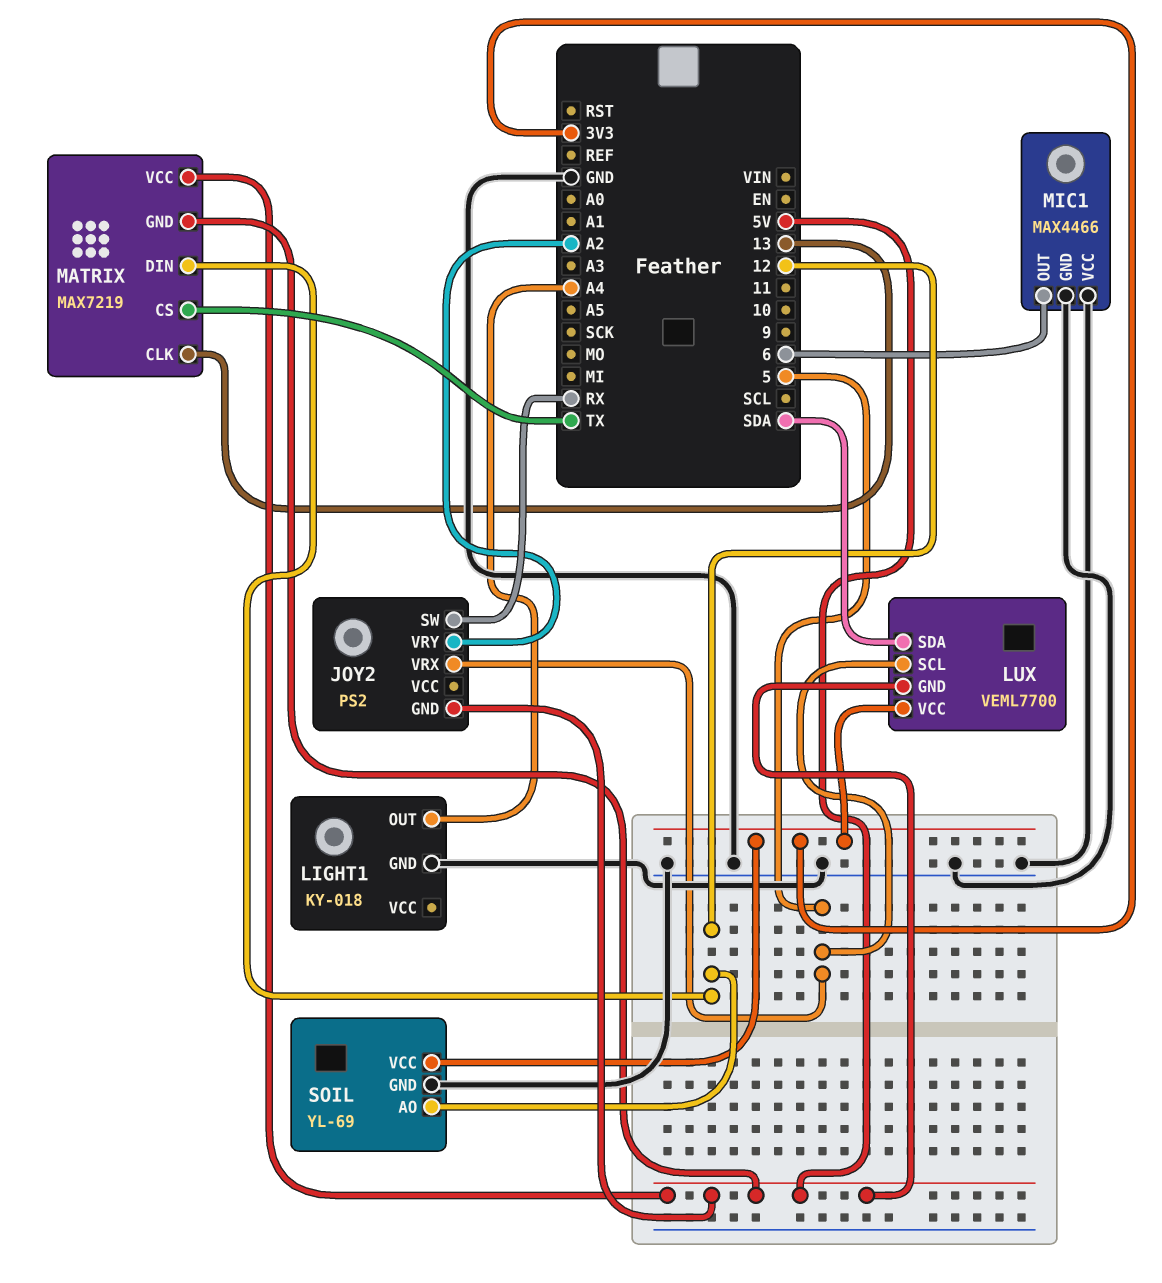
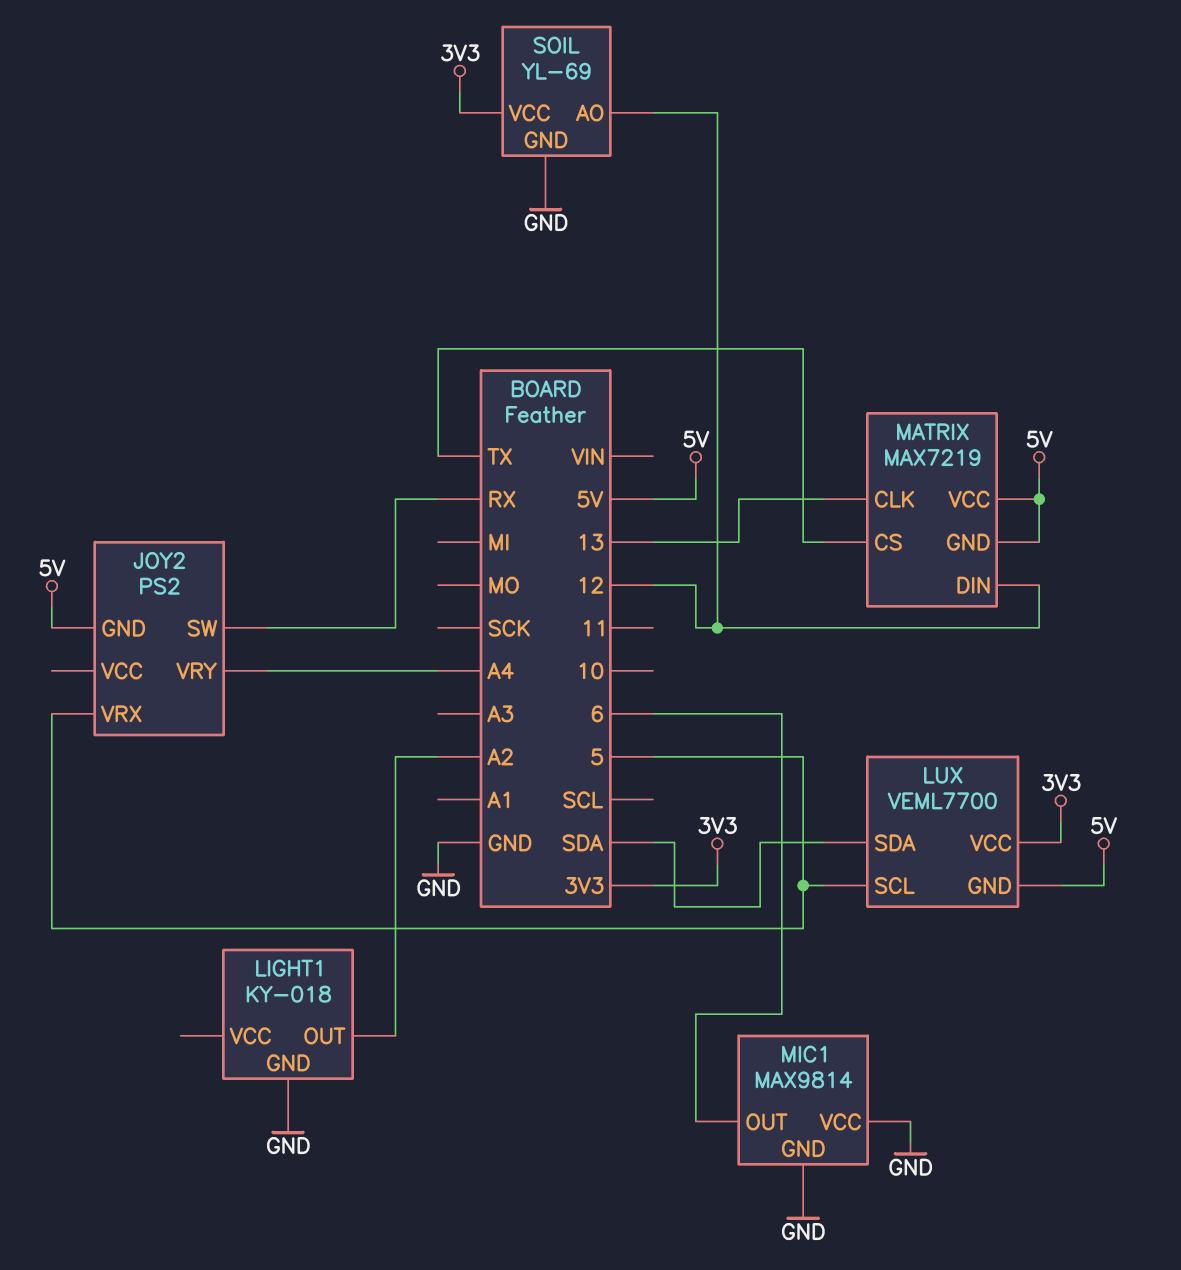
JOY2 pin VRY: A2 -> A4
LIGHT1 pin OUT: A4 -> A2
MIC1: MAX4466 -> MAX9814

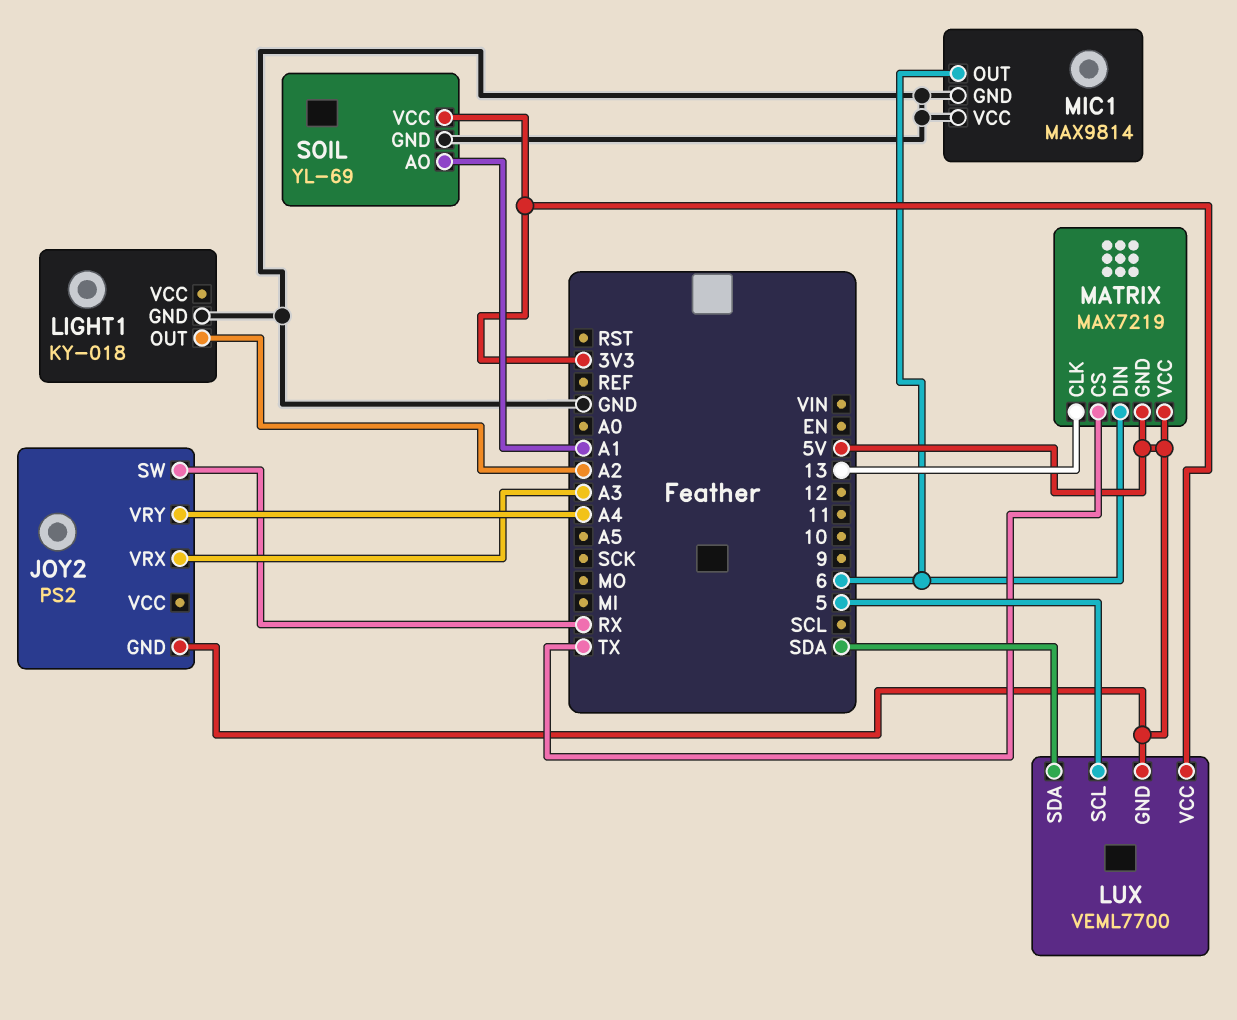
JOY2 pin VRX: 5 -> A3
MATRIX pin DIN: 12 -> 6
SOIL pin AO: 12 -> A1

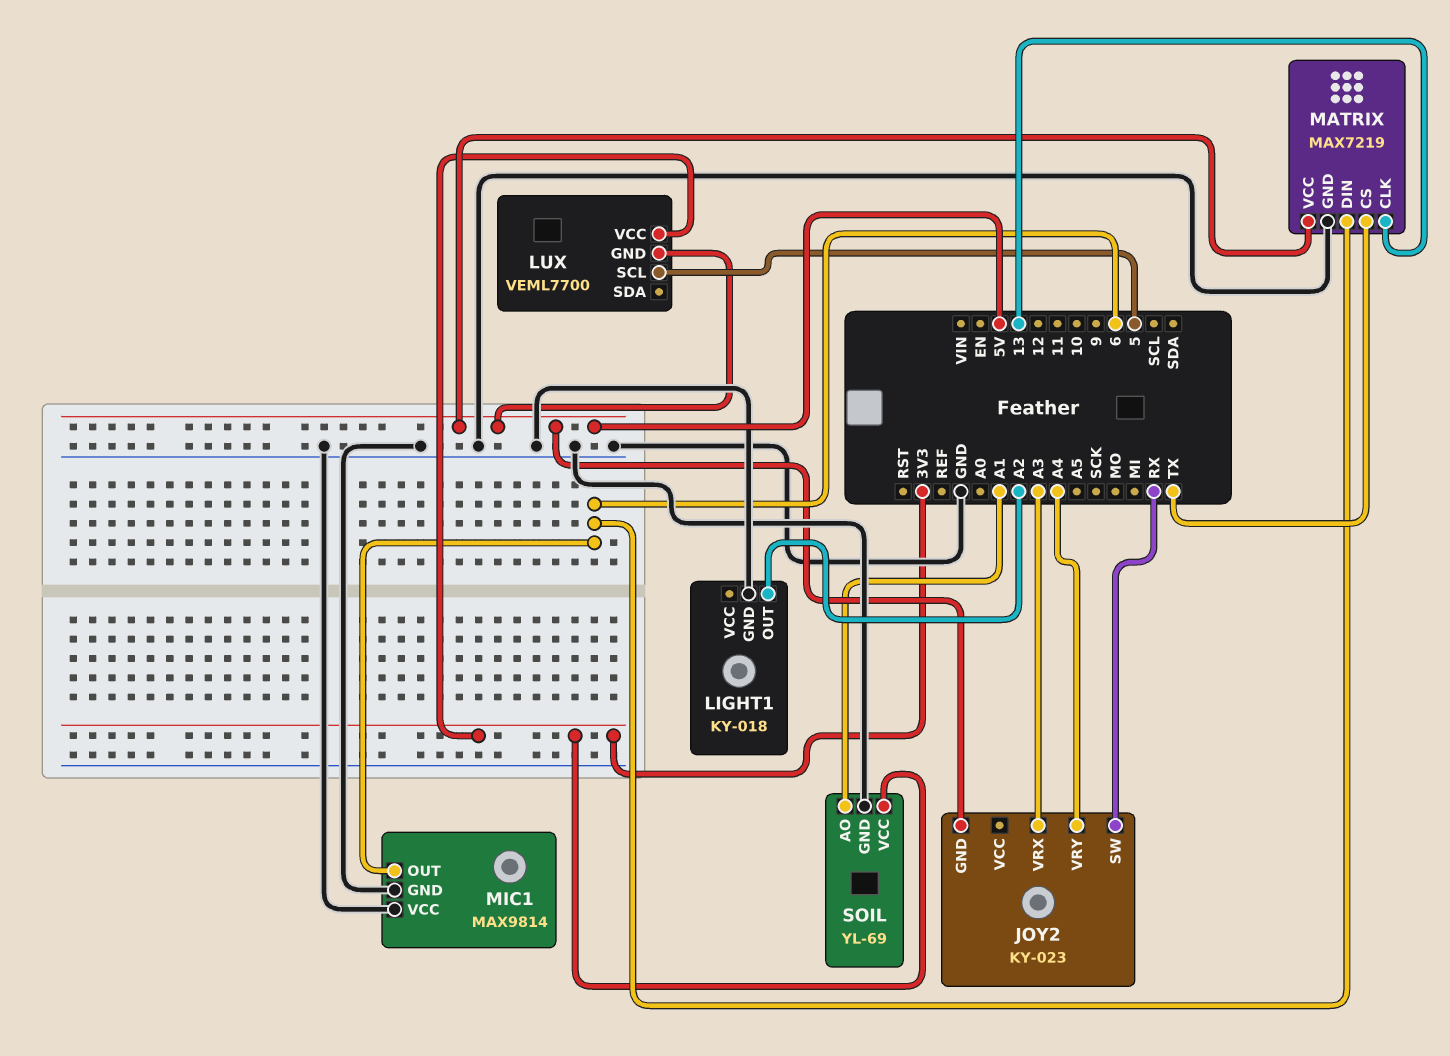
JOY2: PS2 -> KY-023
LUX pin SDA: SDA -> none
MATRIX pin GND: 5V -> GND

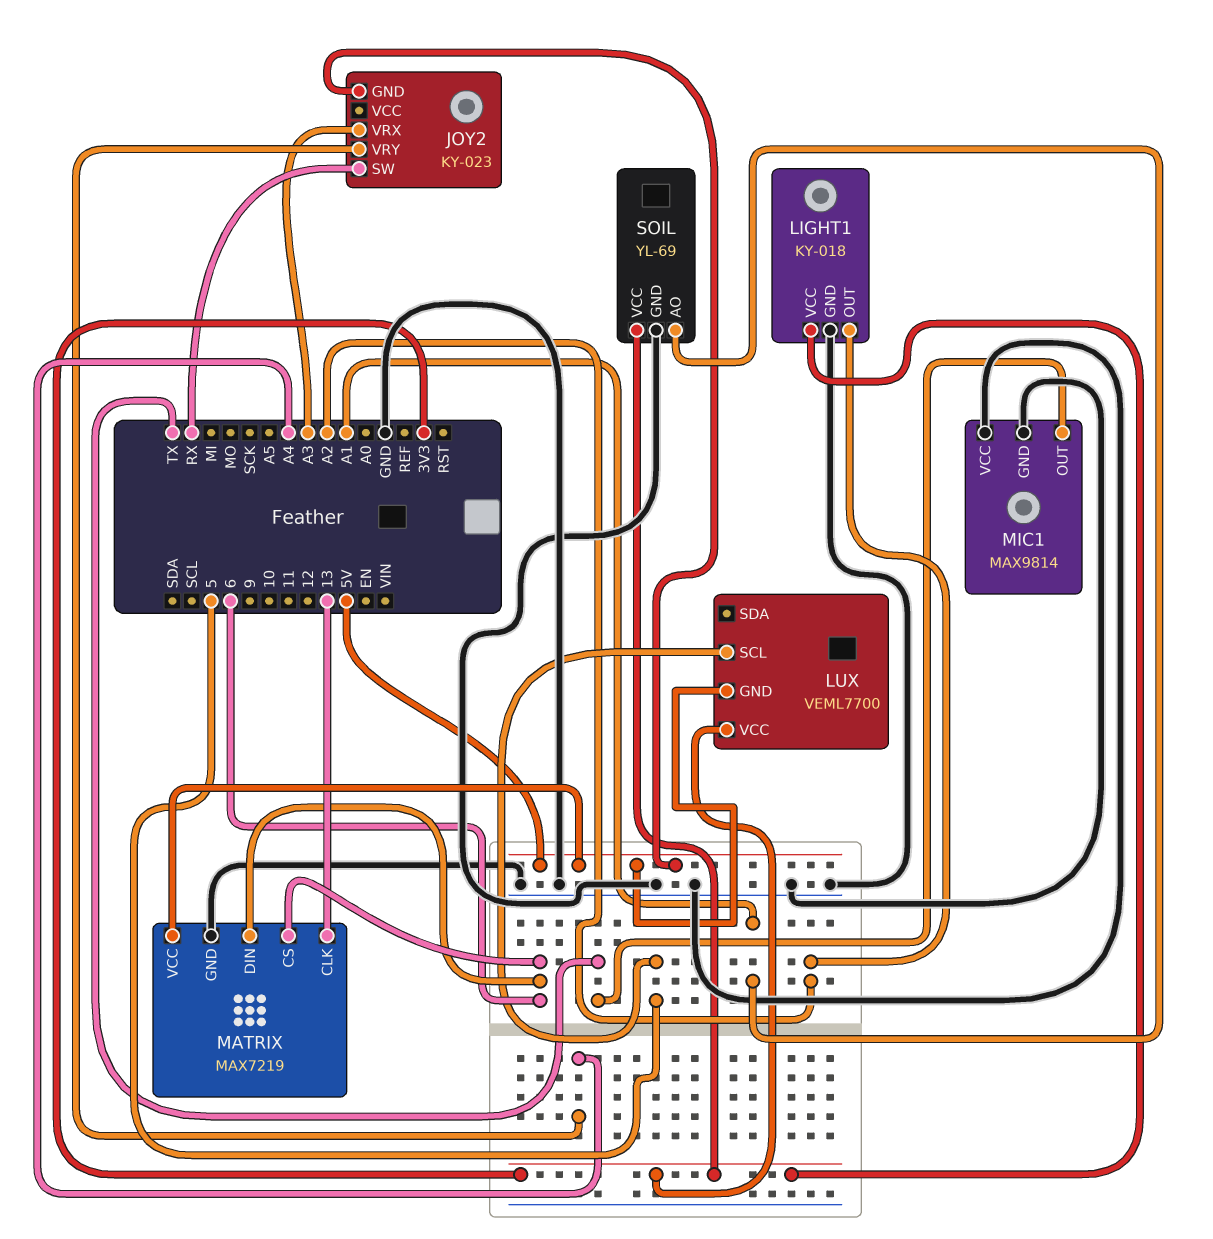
LIGHT1 pin VCC: none -> 3V3
MATRIX pin CS: TX -> 6
MIC1 pin OUT: 6 -> TX

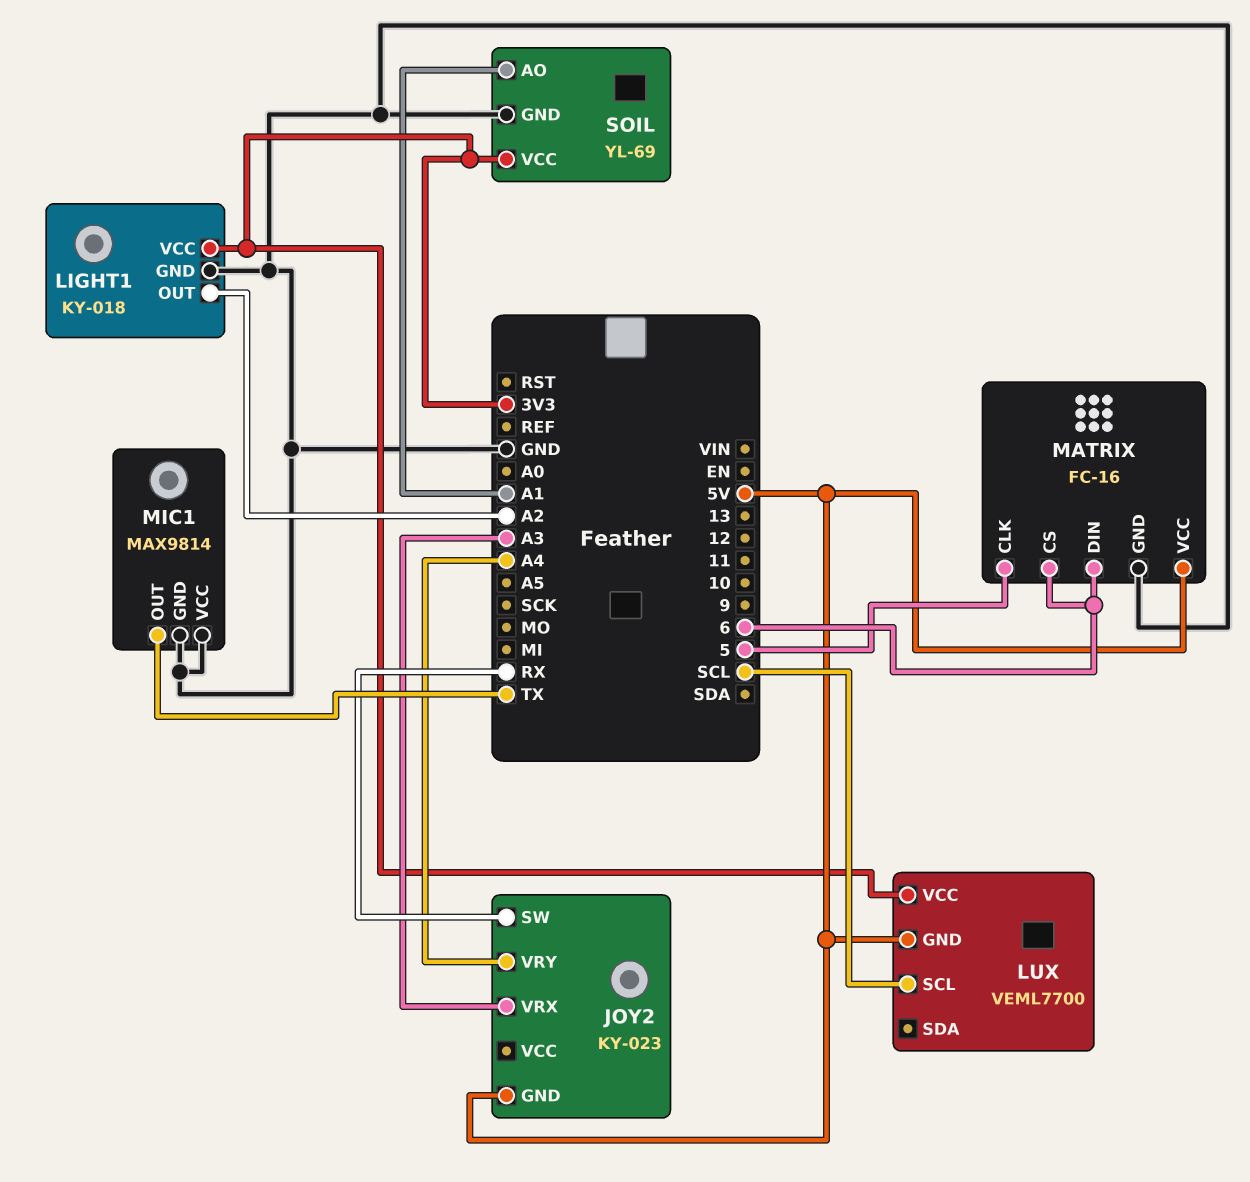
LUX pin SCL: 5 -> SCL
MATRIX: MAX7219 -> FC-16
MATRIX pin CLK: 13 -> 5

